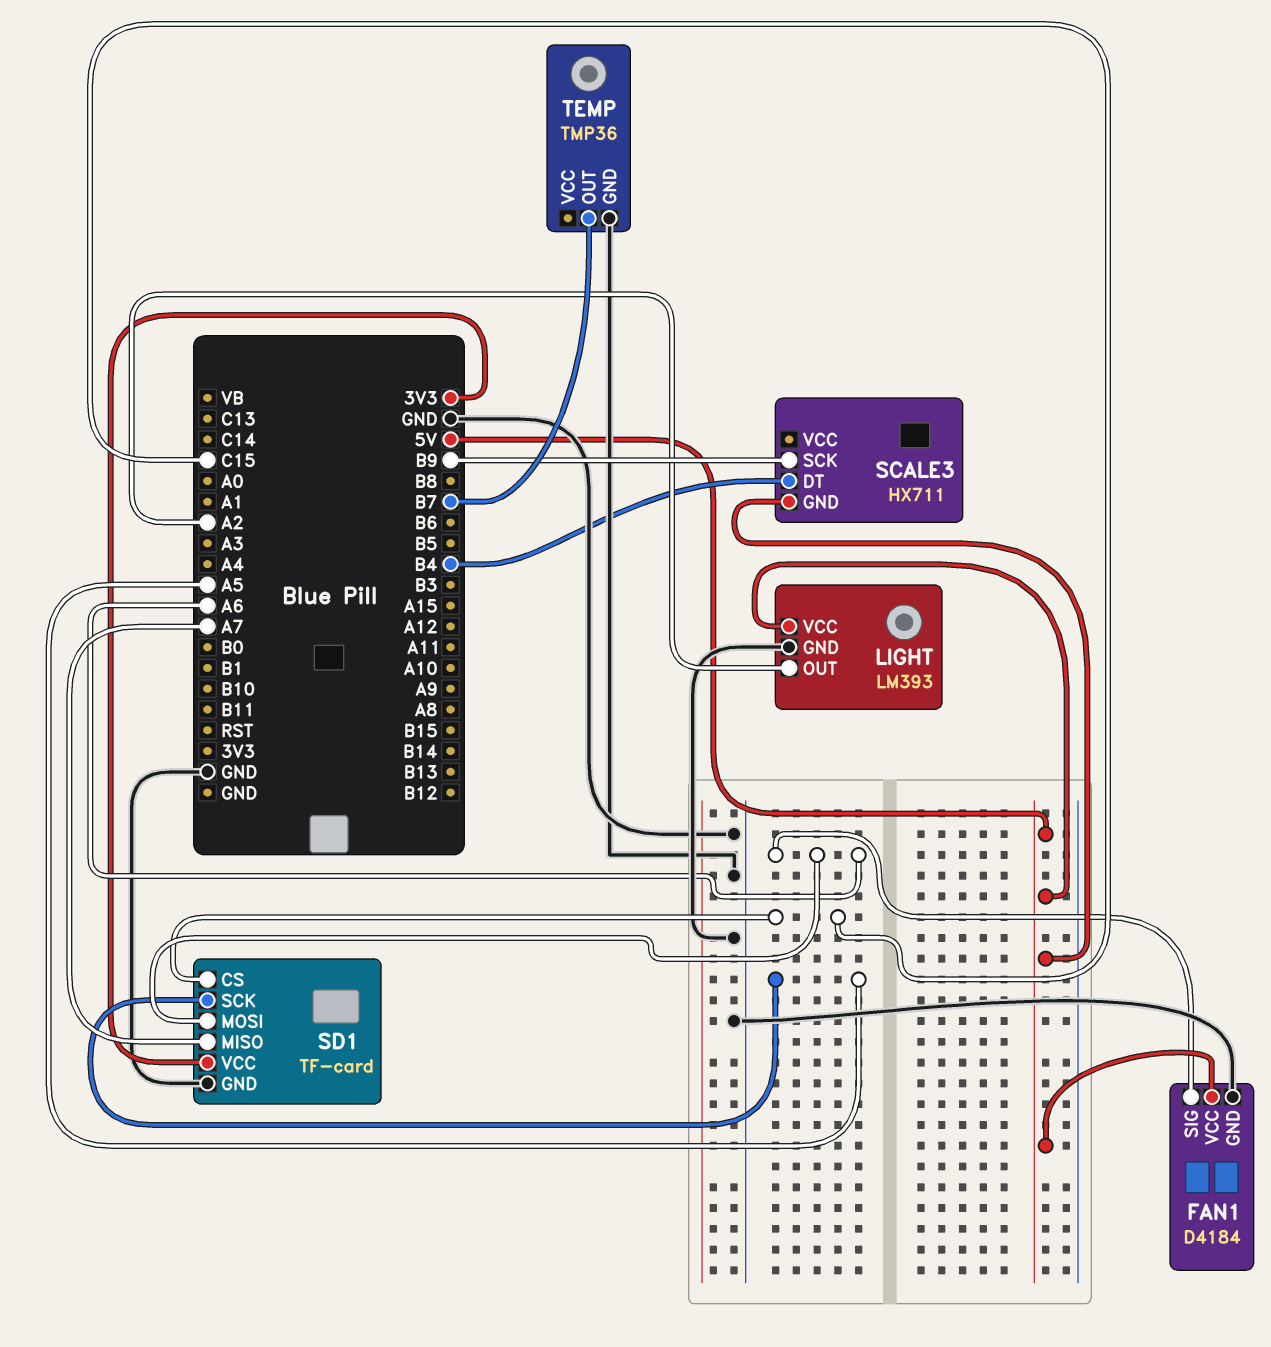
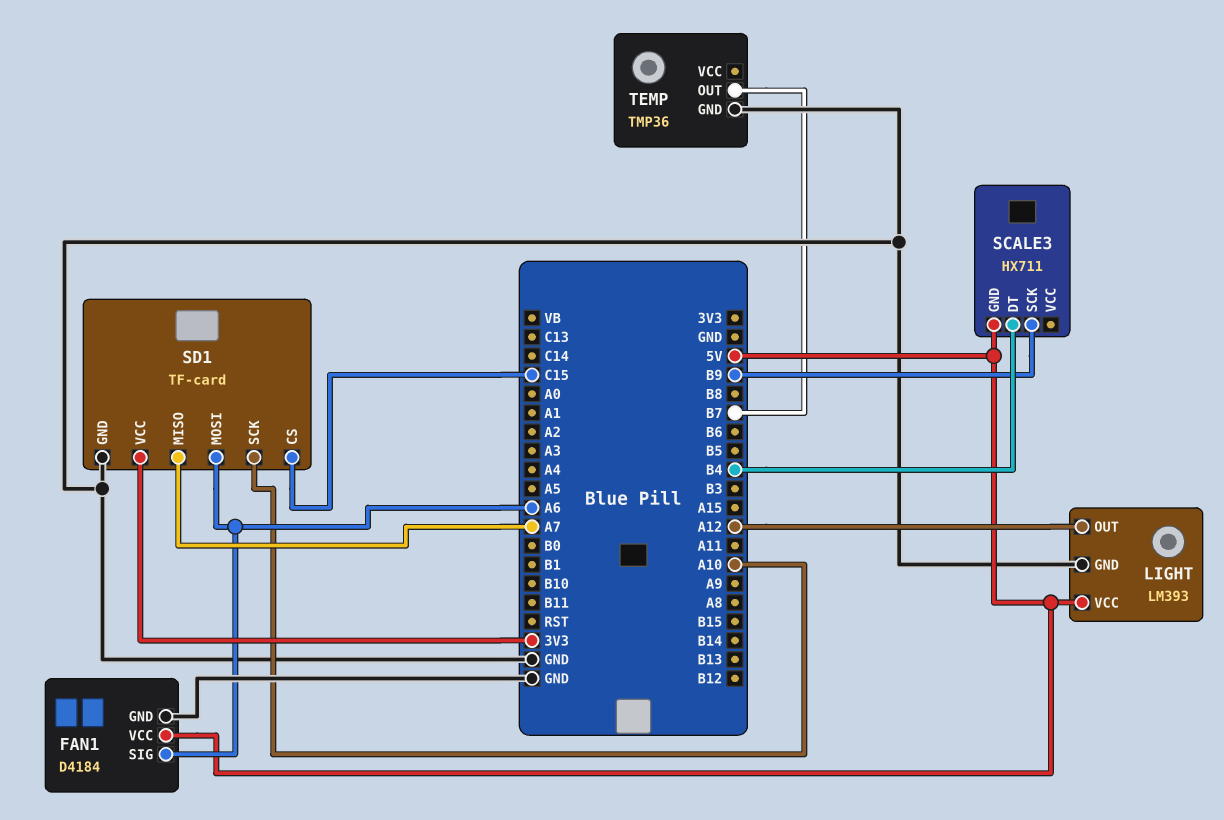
LIGHT pin OUT: A2 -> A12
SD1 pin SCK: A5 -> A10

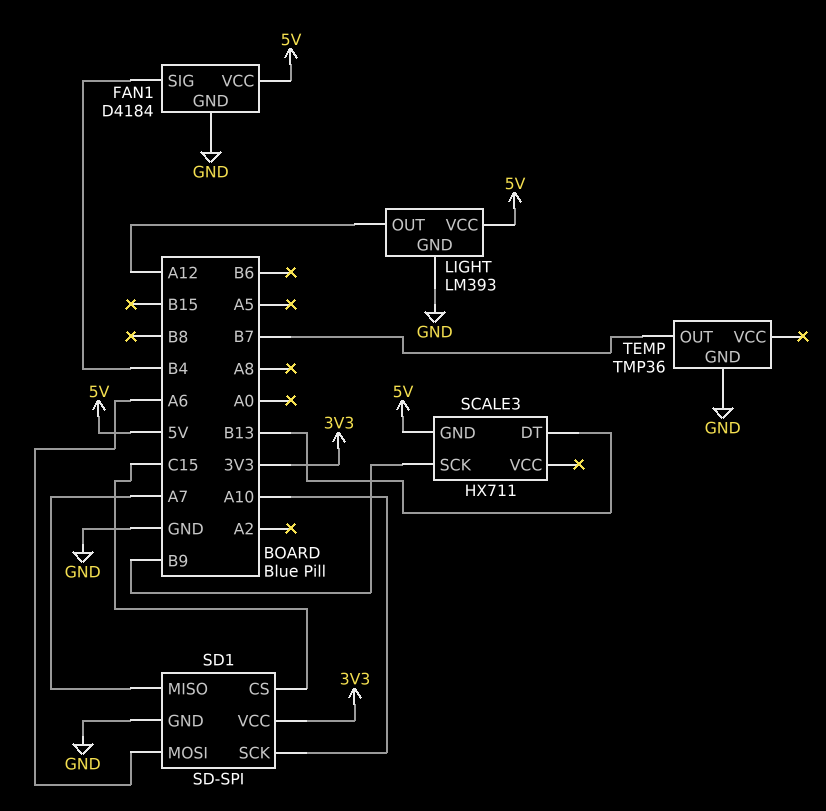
FAN1 pin SIG: A6 -> B4
SCALE3 pin DT: B4 -> B13
SD1: TF-card -> SD-SPI

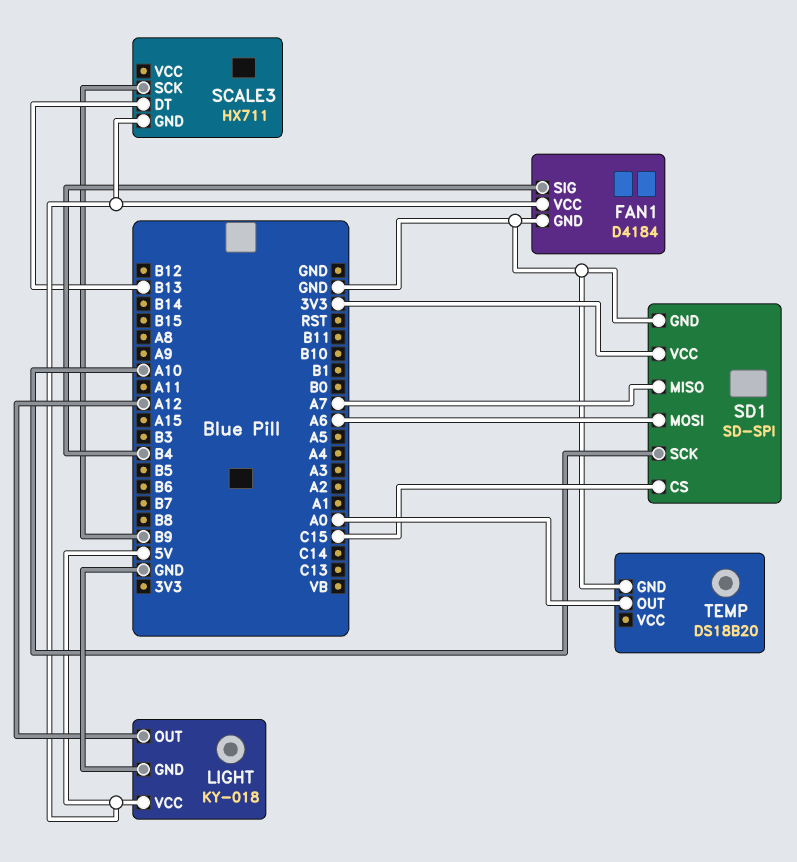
LIGHT: LM393 -> KY-018
TEMP: TMP36 -> DS18B20
TEMP pin OUT: B7 -> A0

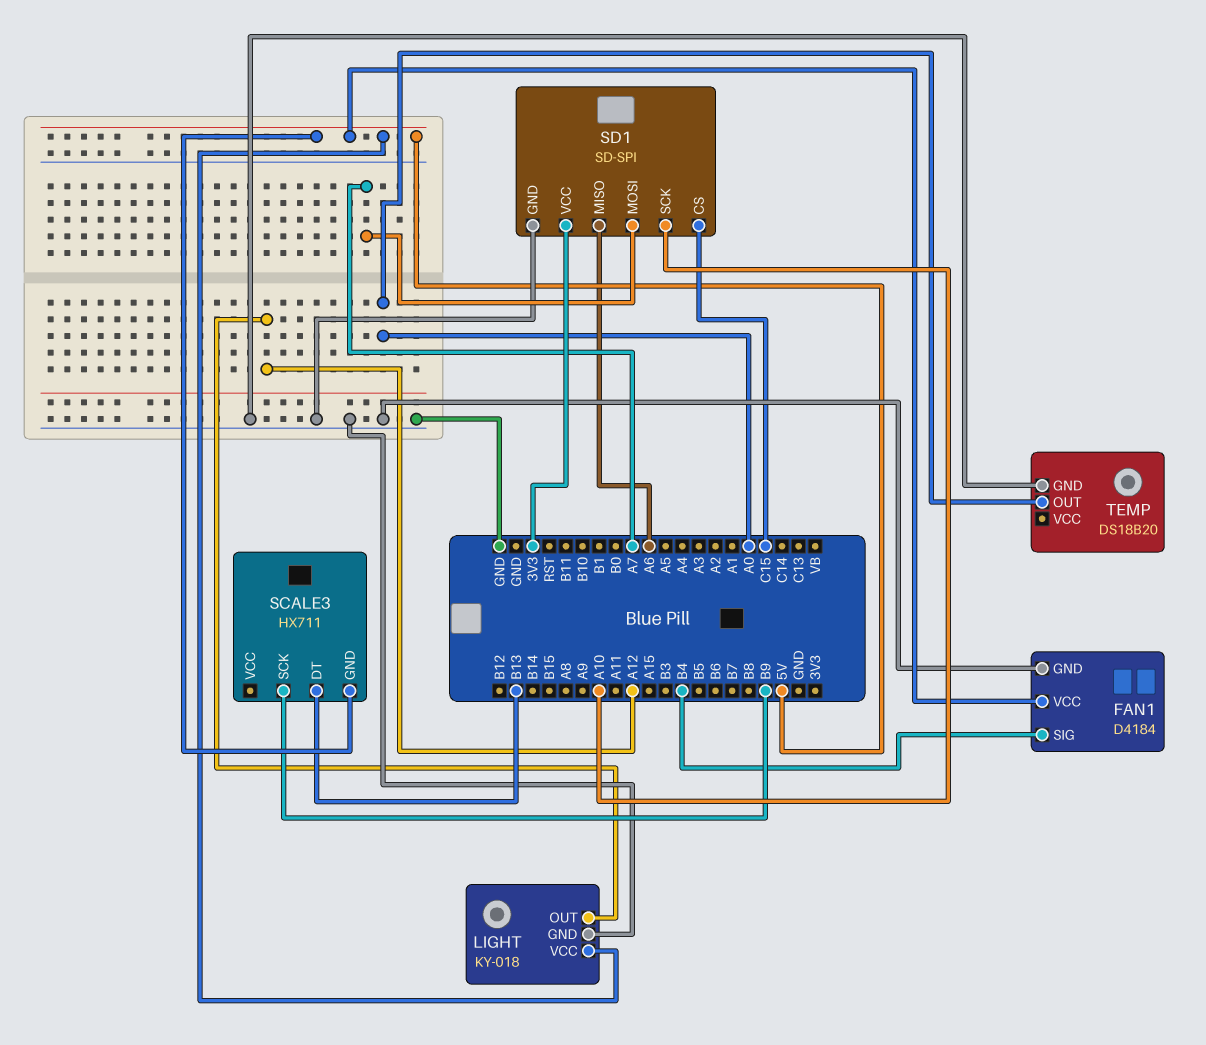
SD1 pin MISO: A7 -> A6
SD1 pin MOSI: A6 -> A7

